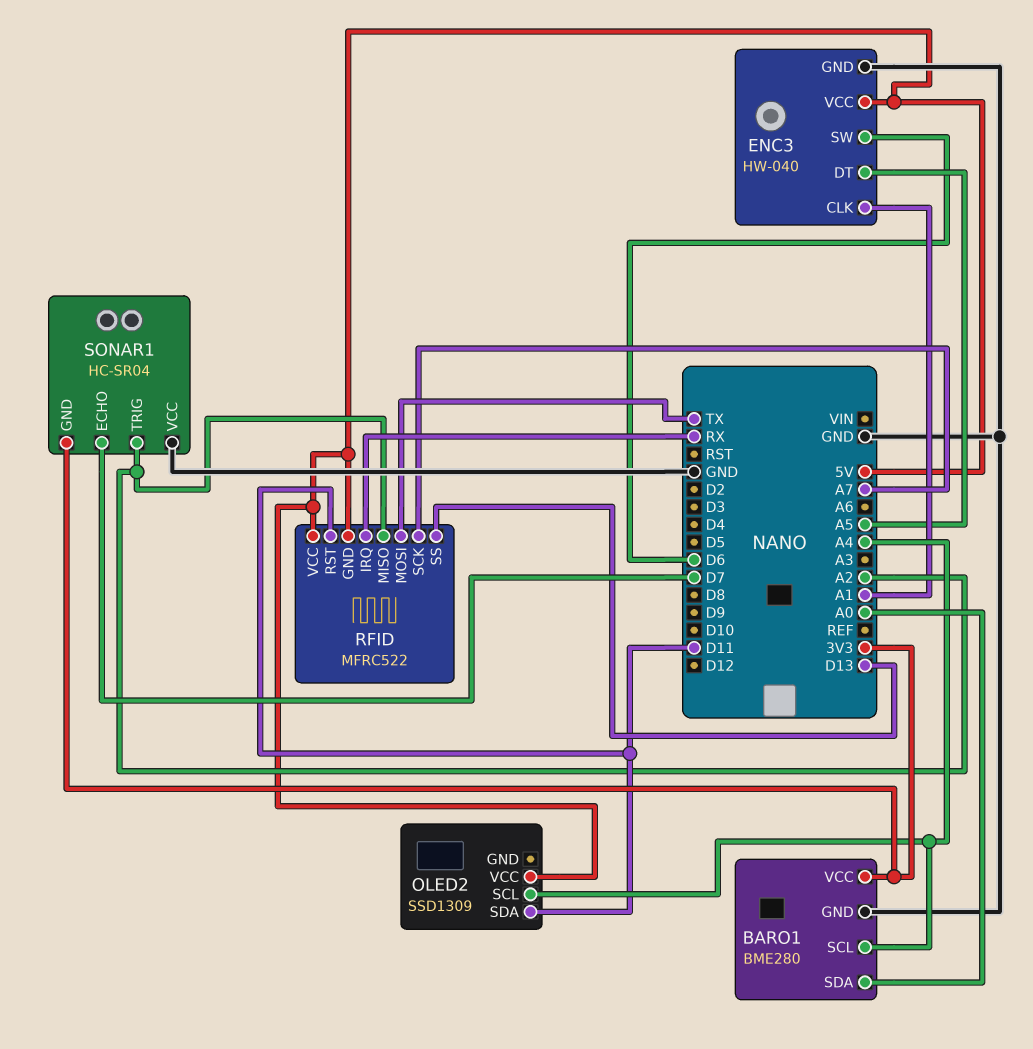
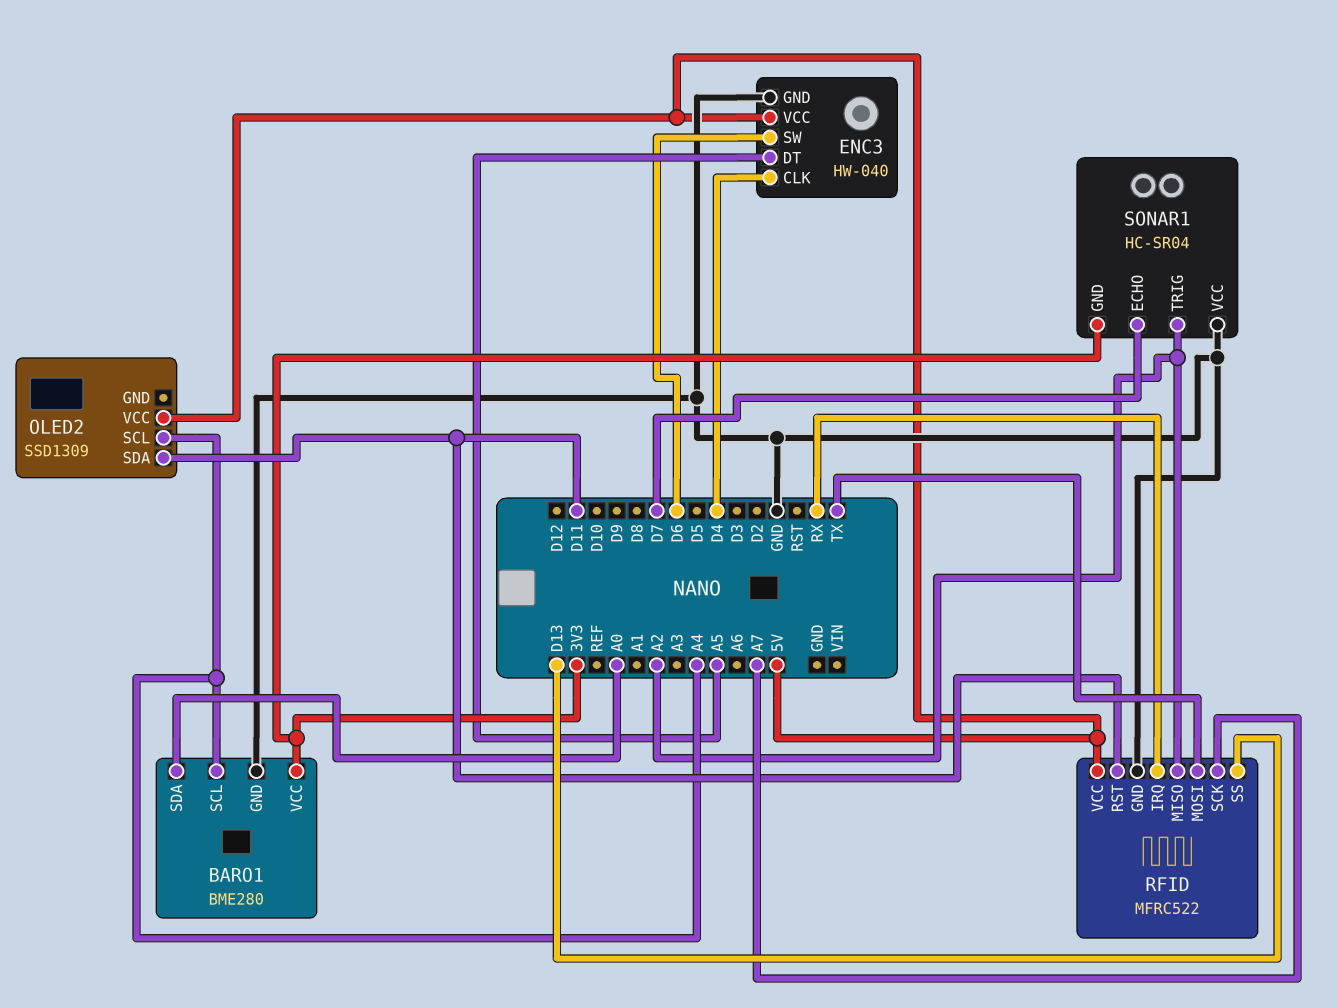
ENC3 pin CLK: A1 -> D4
RFID pin GND: 5V -> GND

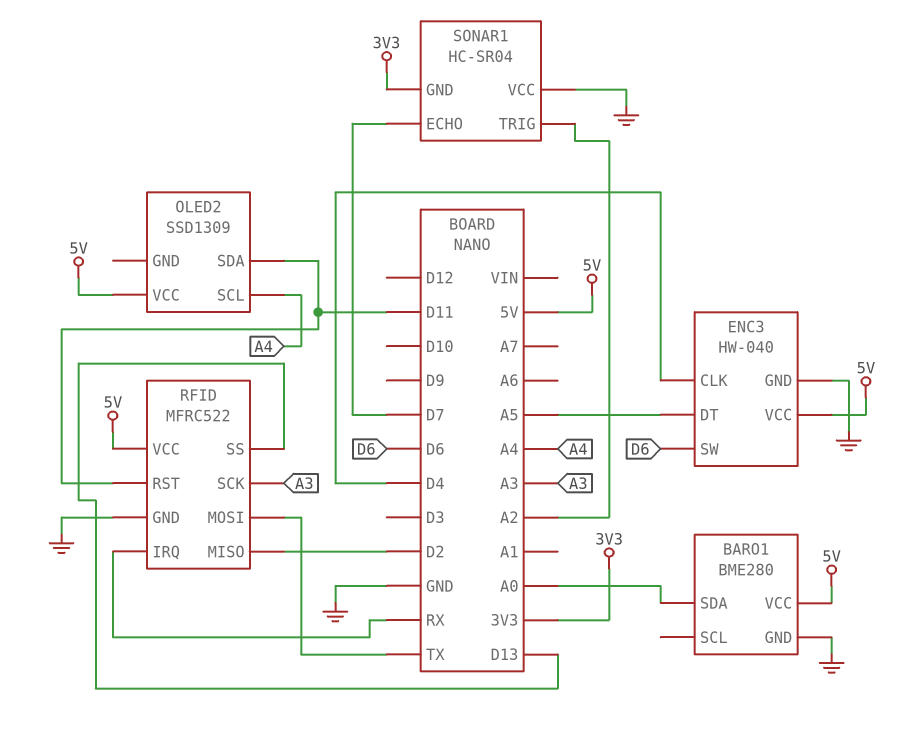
BARO1 pin SCL: A4 -> none
BARO1 pin VCC: 3V3 -> 5V
RFID pin MISO: A2 -> D2
RFID pin SCK: A7 -> A3

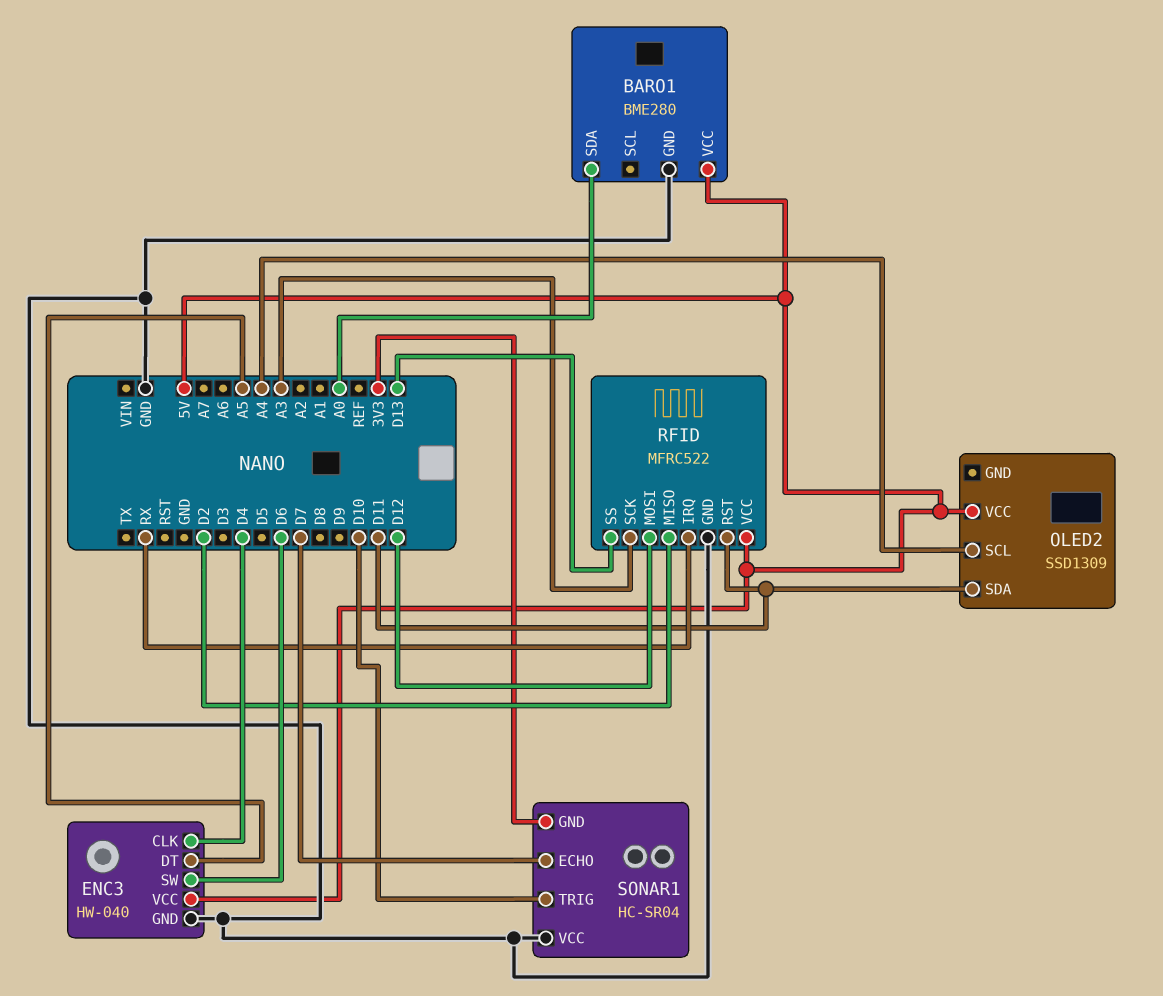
RFID pin MOSI: TX -> D12
SONAR1 pin TRIG: A2 -> D10

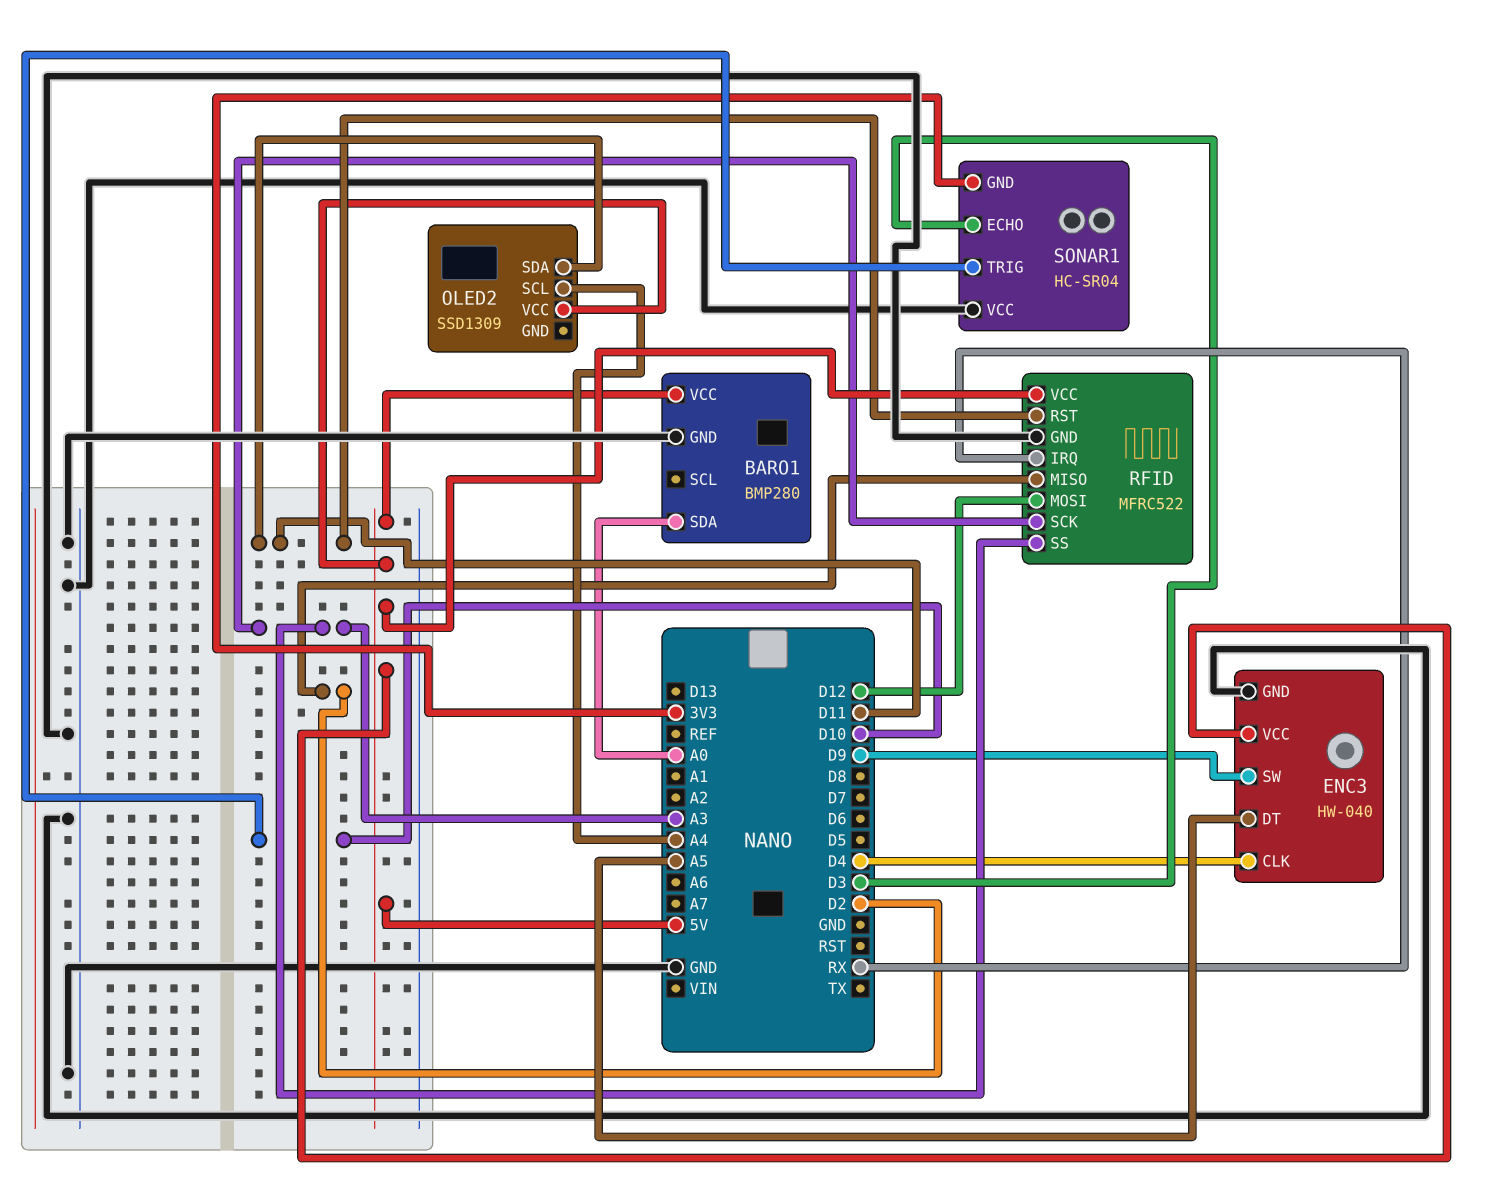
BARO1: BME280 -> BMP280
ENC3 pin SW: D6 -> D9
RFID pin SS: D13 -> A3
SONAR1 pin ECHO: D7 -> D3

